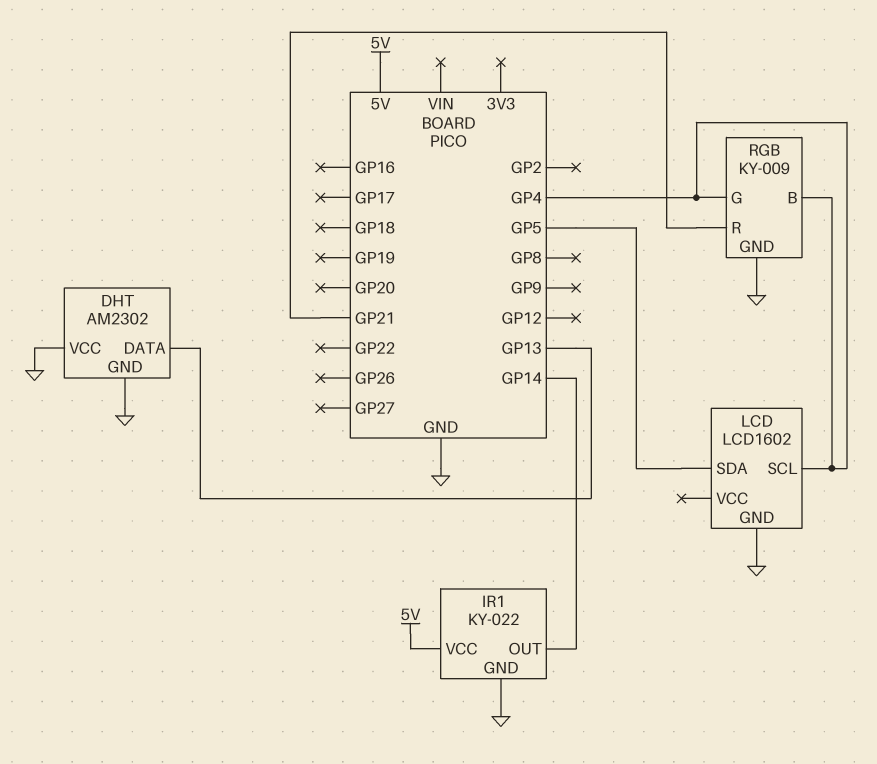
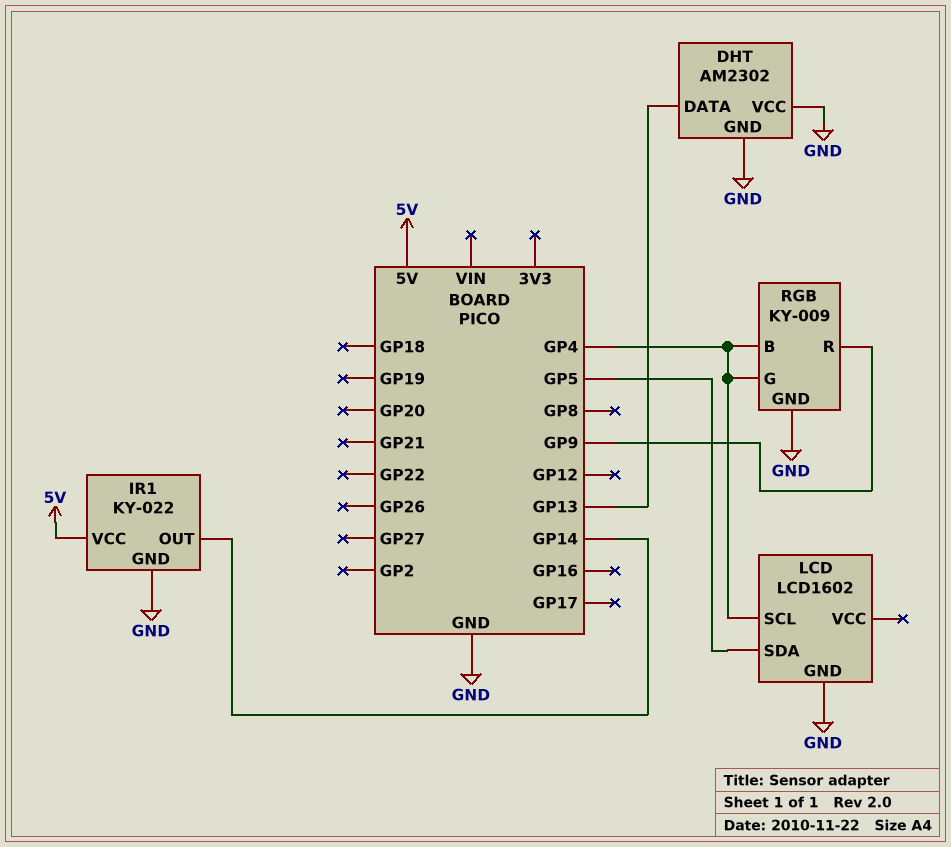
RGB pin R: GP21 -> GP9

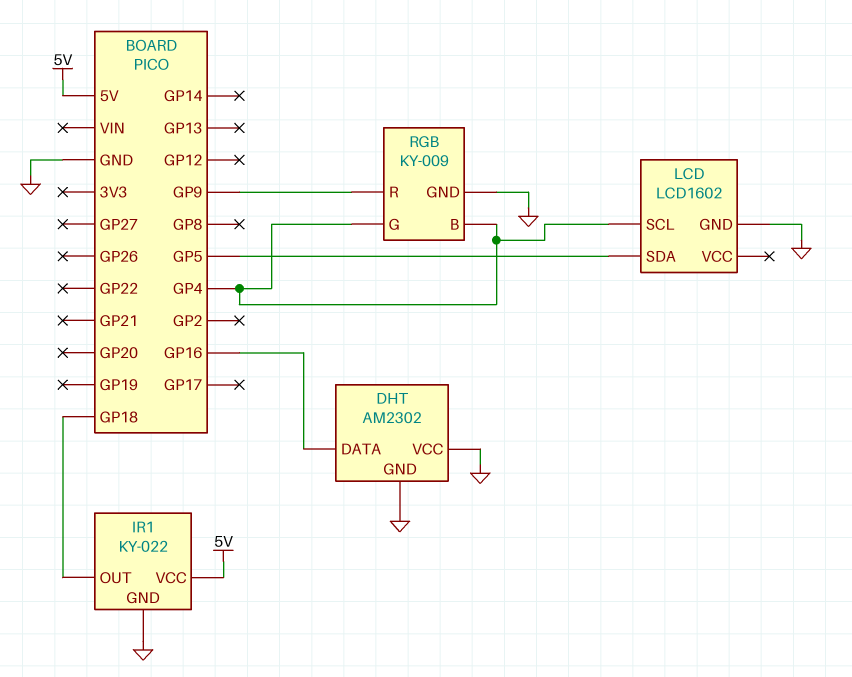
DHT pin DATA: GP13 -> GP16
IR1 pin OUT: GP14 -> GP18

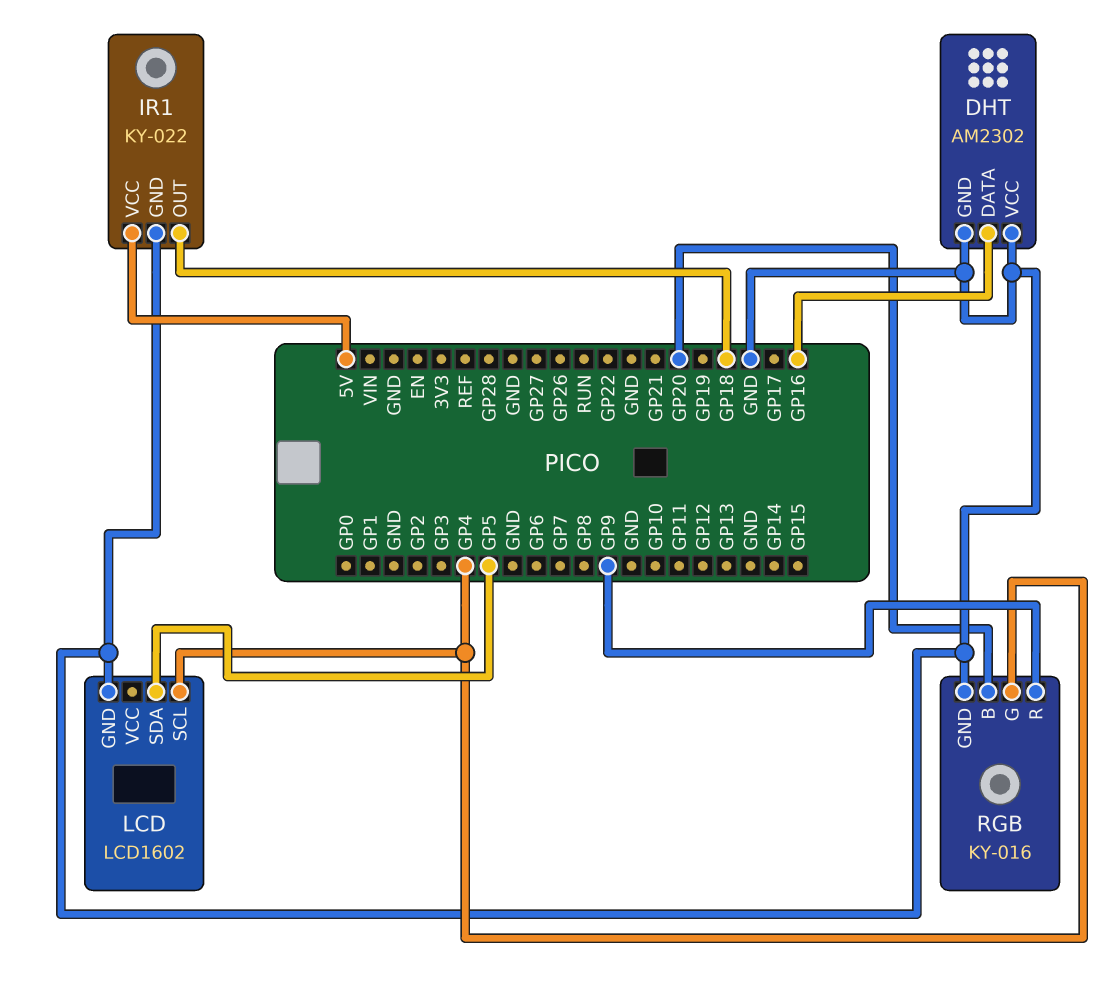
RGB: KY-009 -> KY-016
RGB pin B: GP4 -> GP20

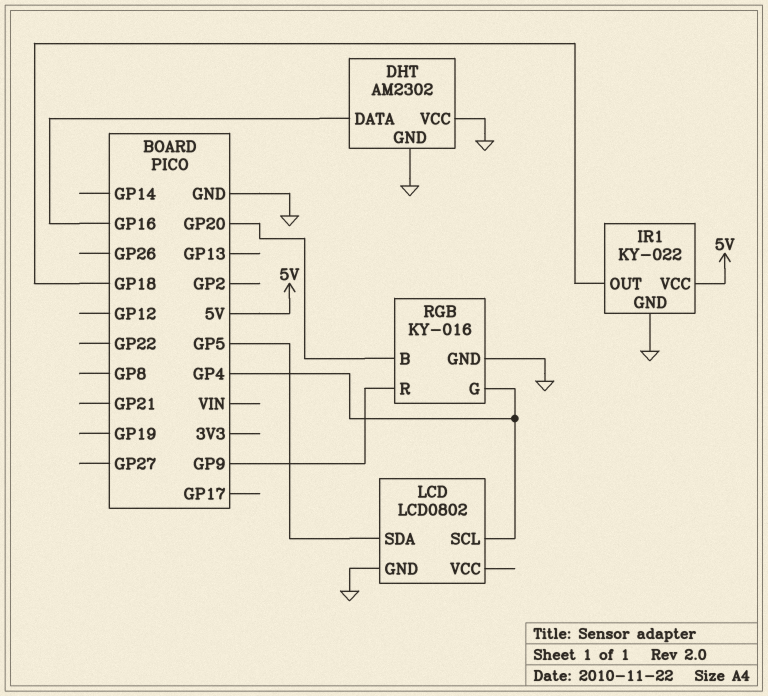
LCD: LCD1602 -> LCD0802

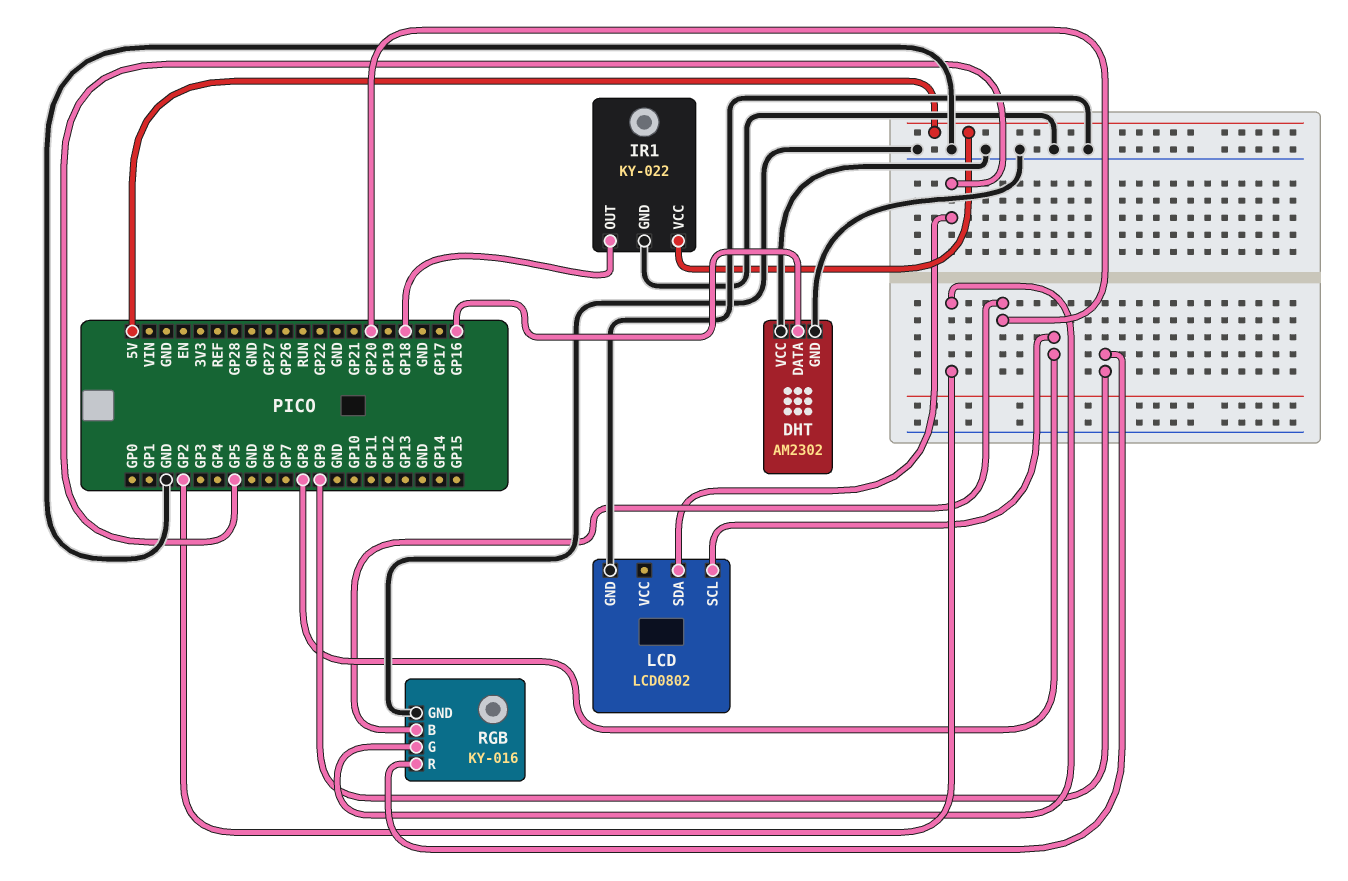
LCD pin SCL: GP4 -> GP8
RGB pin G: GP4 -> GP2

